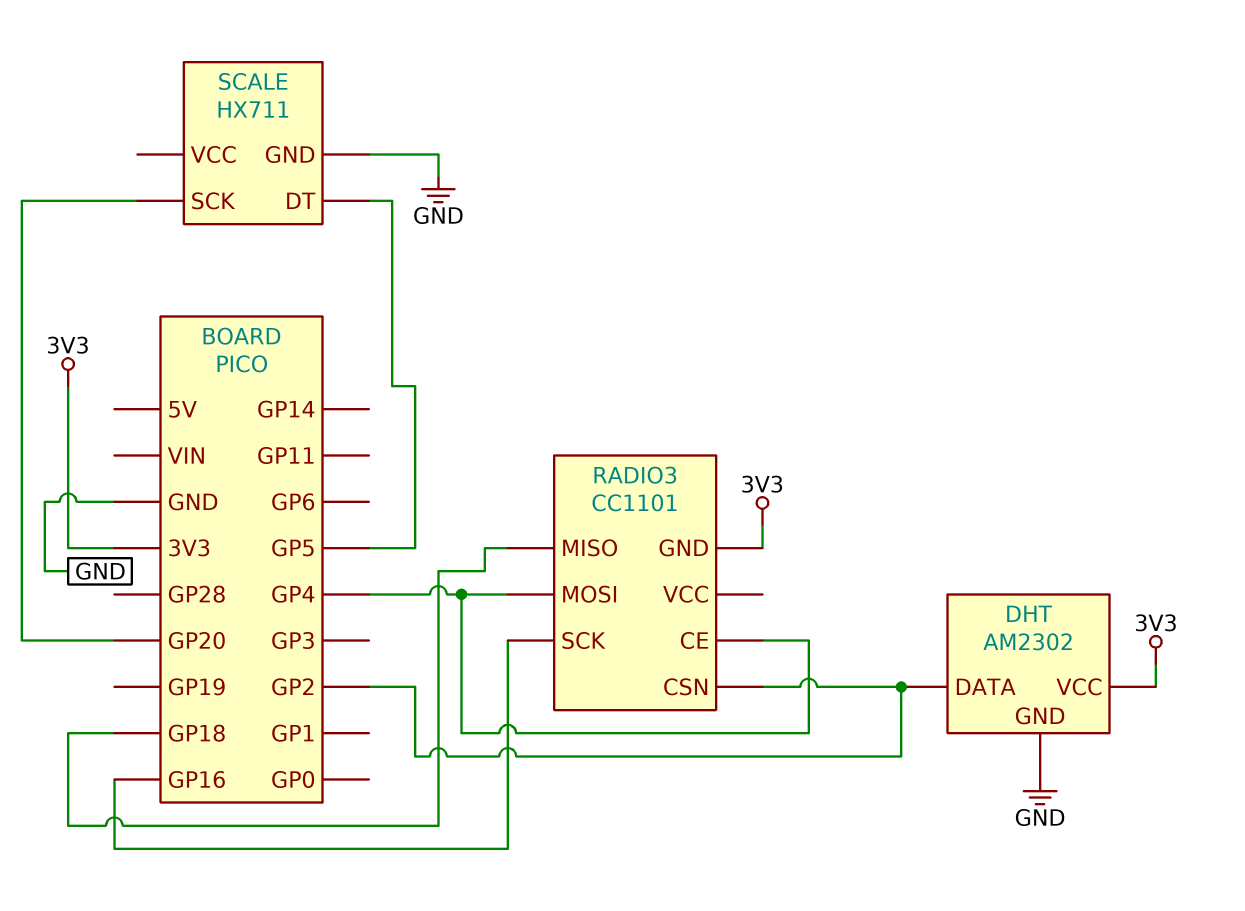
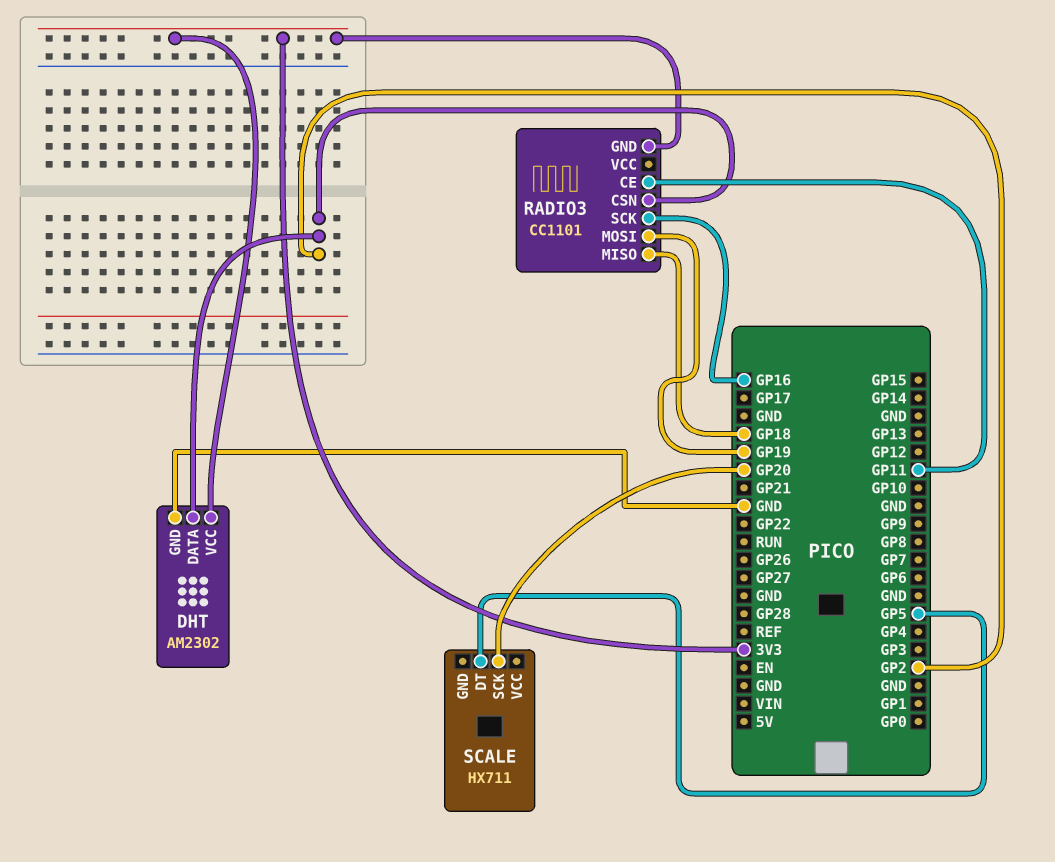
RADIO3 pin CE: GP4 -> GP11
RADIO3 pin MOSI: GP4 -> GP19
SCALE pin GND: GND -> none

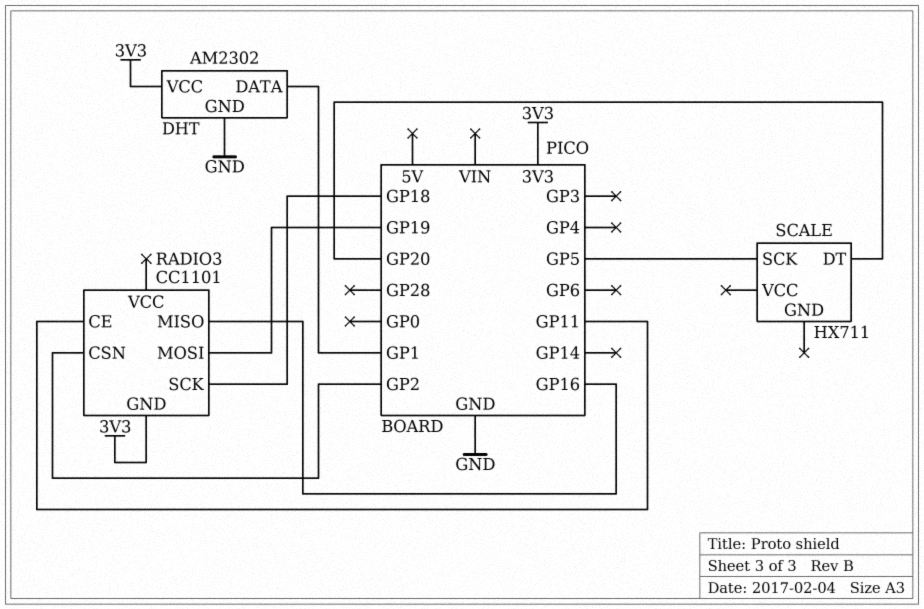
DHT pin DATA: GP2 -> GP1
RADIO3 pin MISO: GP18 -> GP16
RADIO3 pin SCK: GP16 -> GP18
SCALE pin DT: GP5 -> GP20
SCALE pin SCK: GP20 -> GP5

